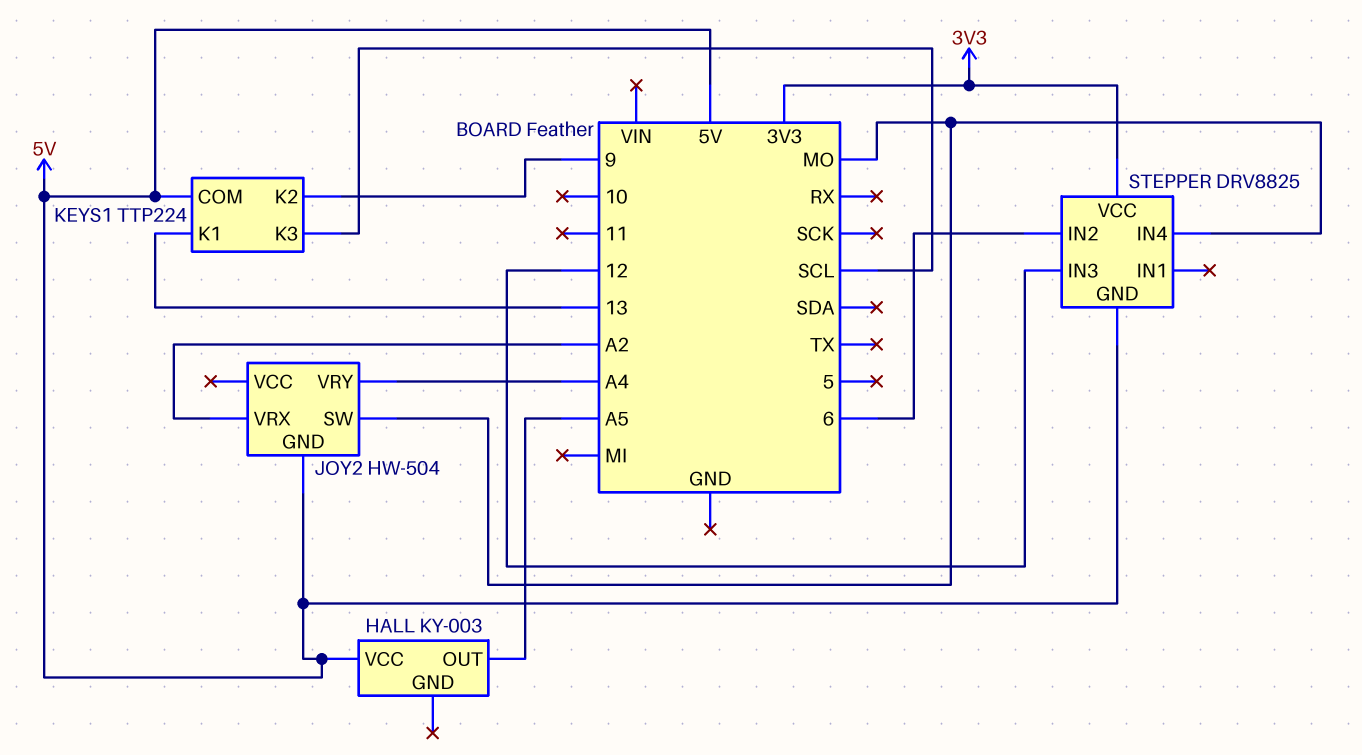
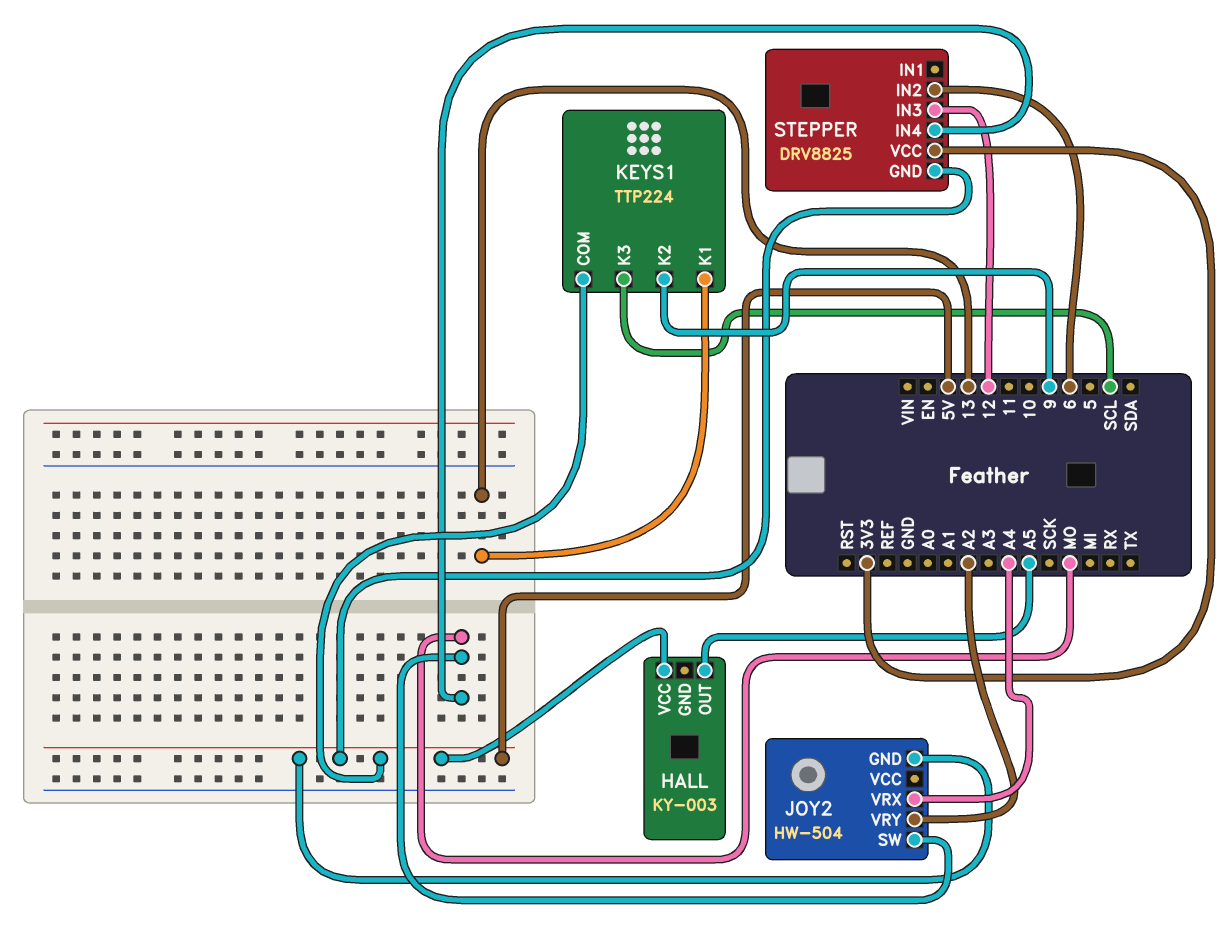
JOY2 pin VRX: A2 -> A4
JOY2 pin VRY: A4 -> A2

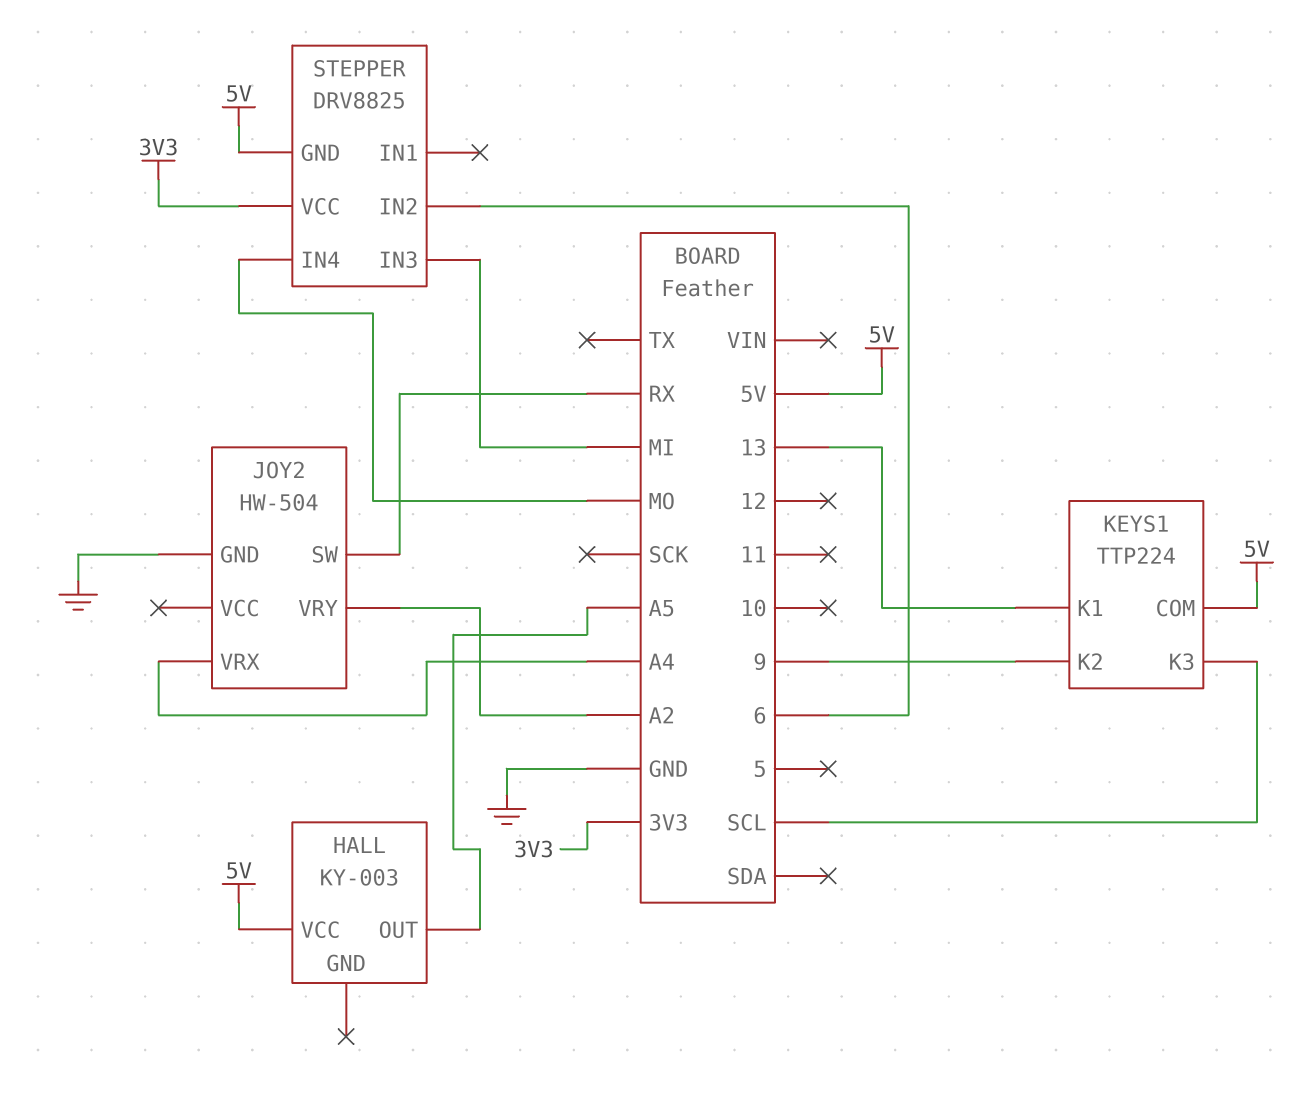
JOY2 pin GND: 5V -> GND
JOY2 pin SW: MO -> RX
STEPPER pin IN3: 12 -> MI

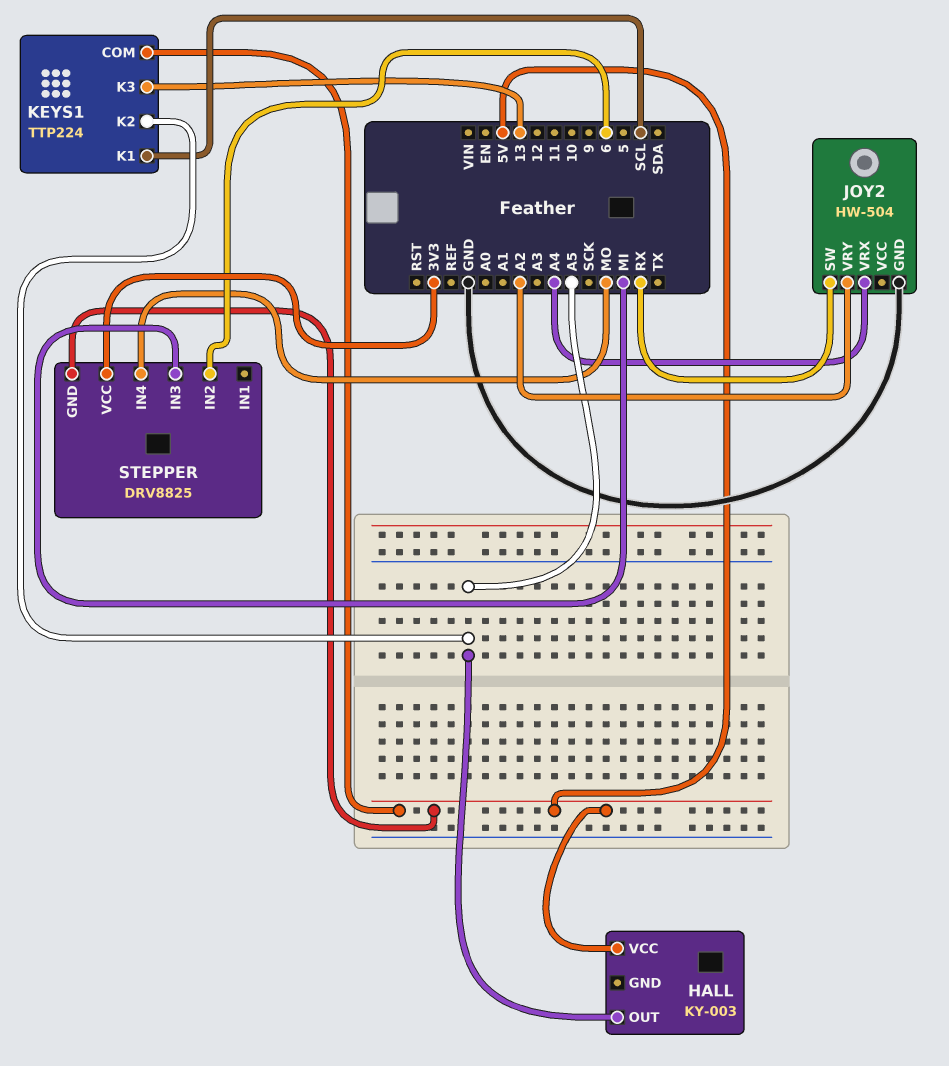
KEYS1 pin K1: 13 -> SCL
KEYS1 pin K2: 9 -> A5
KEYS1 pin K3: SCL -> 13

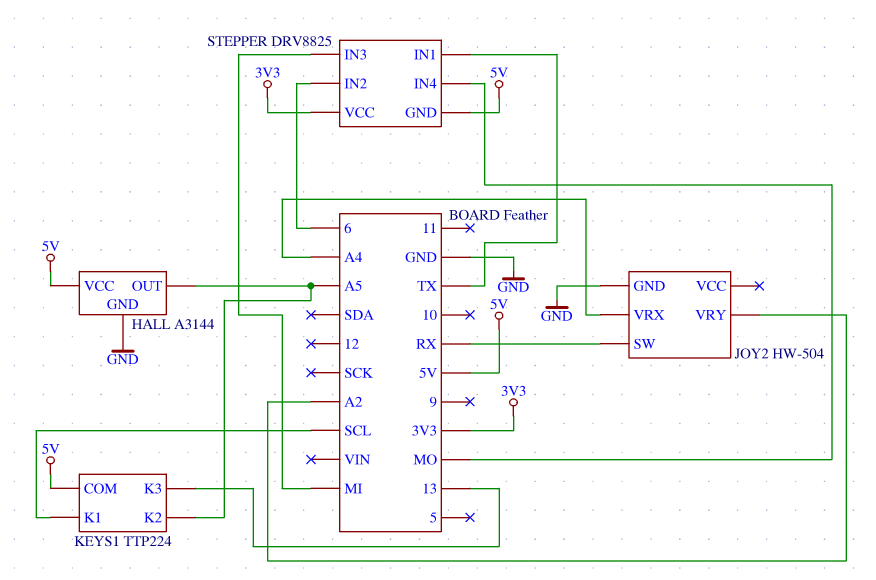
HALL: KY-003 -> A3144
HALL pin GND: none -> GND
STEPPER pin IN1: none -> TX

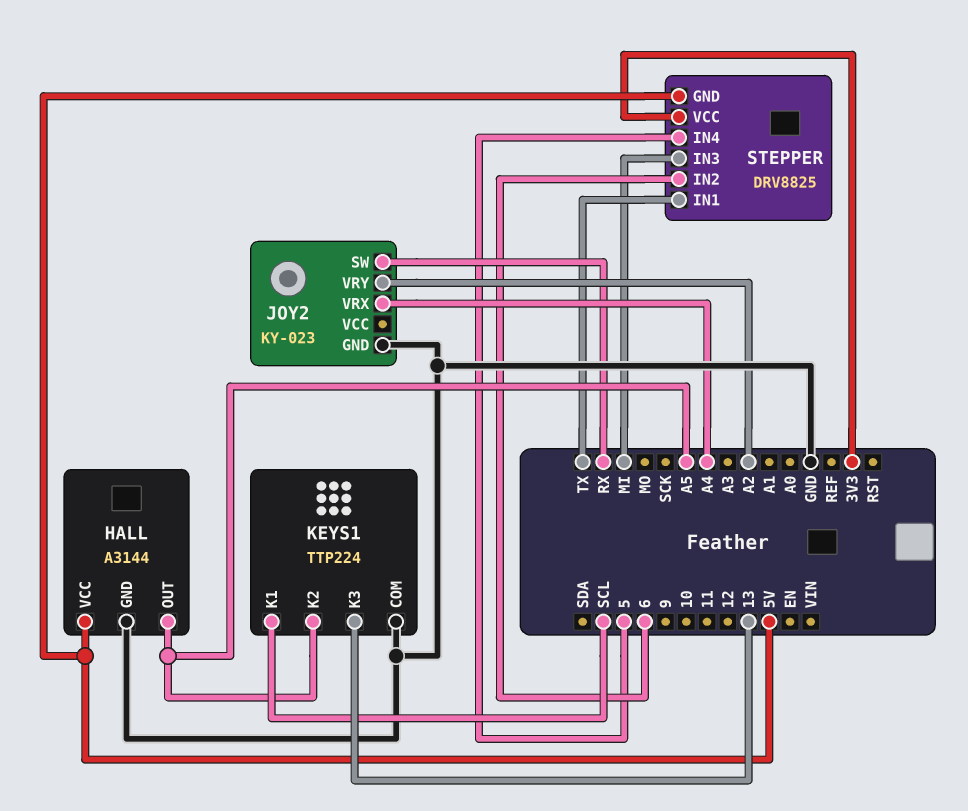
JOY2: HW-504 -> KY-023
KEYS1 pin COM: 5V -> GND
STEPPER pin IN4: MO -> 5

